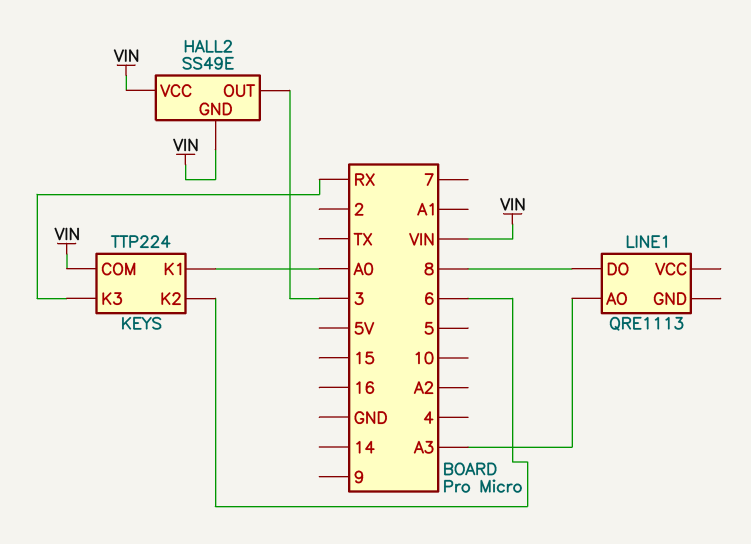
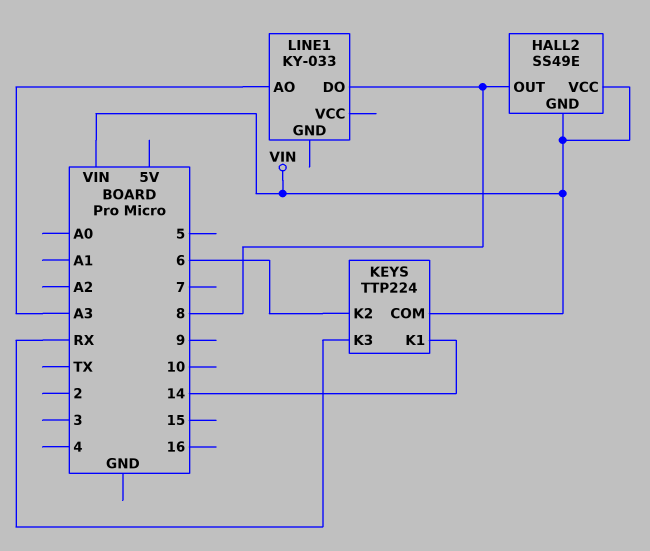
HALL2 pin OUT: 3 -> 8
KEYS pin K1: A0 -> 14
LINE1: QRE1113 -> KY-033

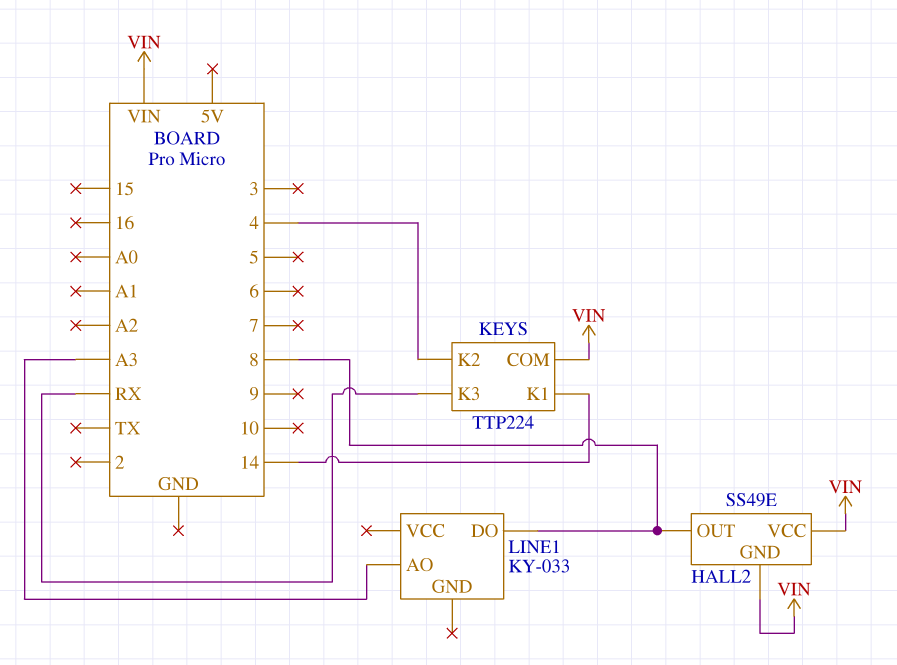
KEYS pin K2: 6 -> 4

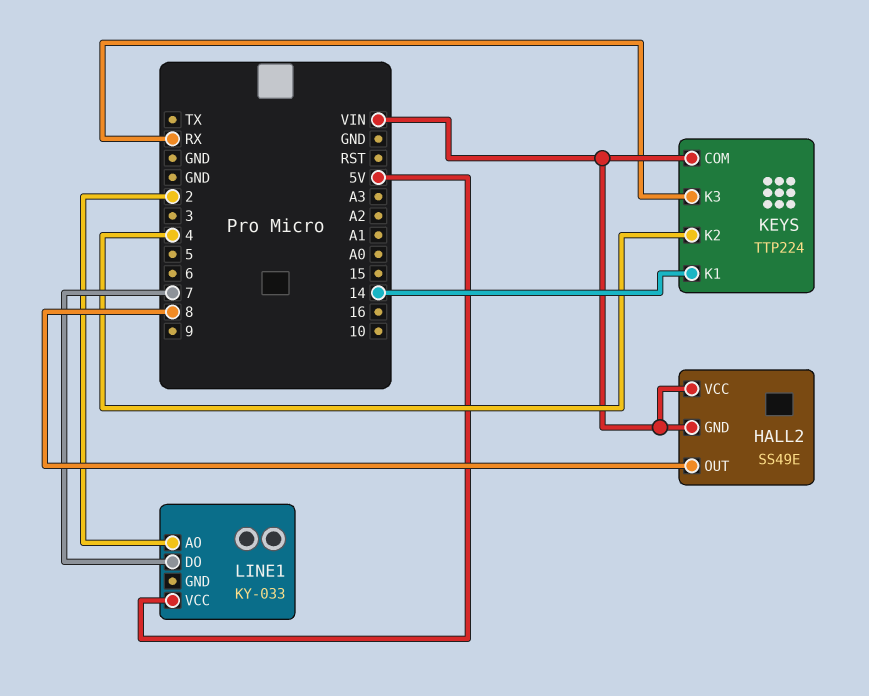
LINE1 pin AO: A3 -> 2
LINE1 pin DO: 8 -> 7
LINE1 pin VCC: none -> 5V

